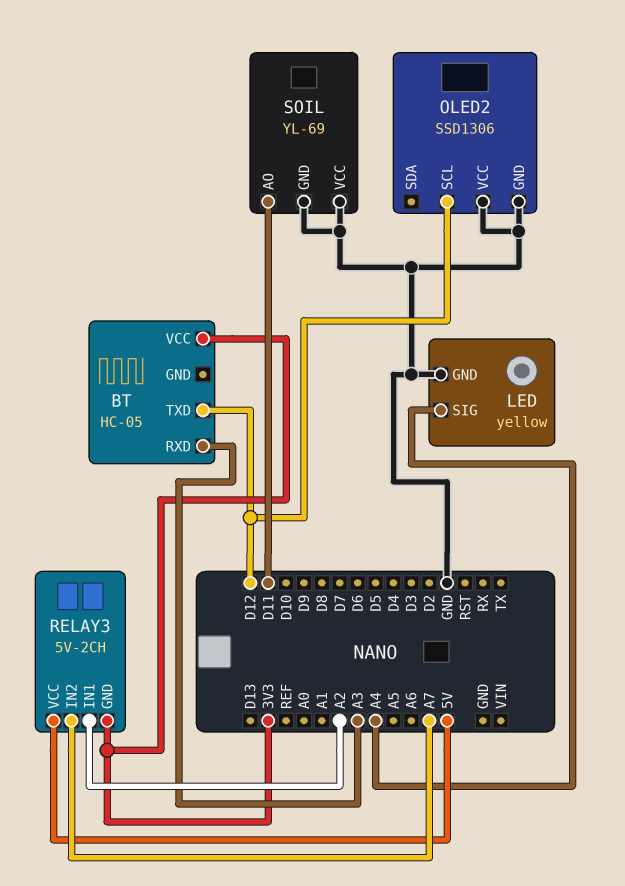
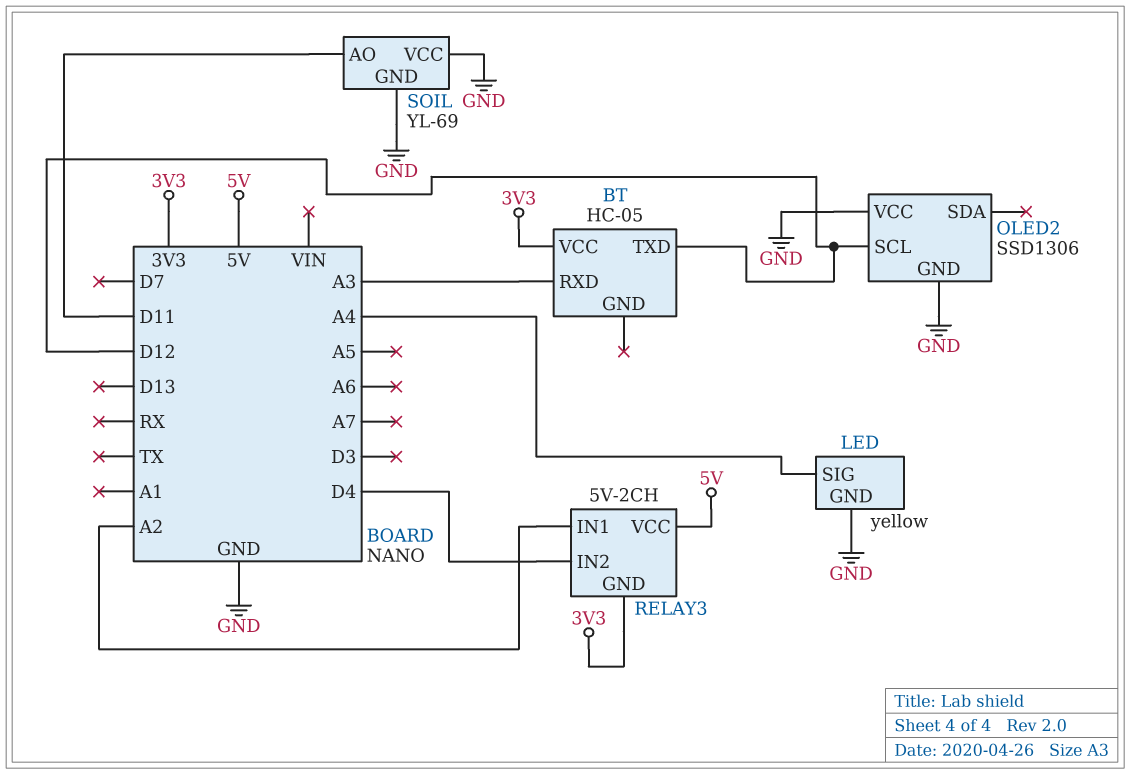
RELAY3 pin IN2: A7 -> D4

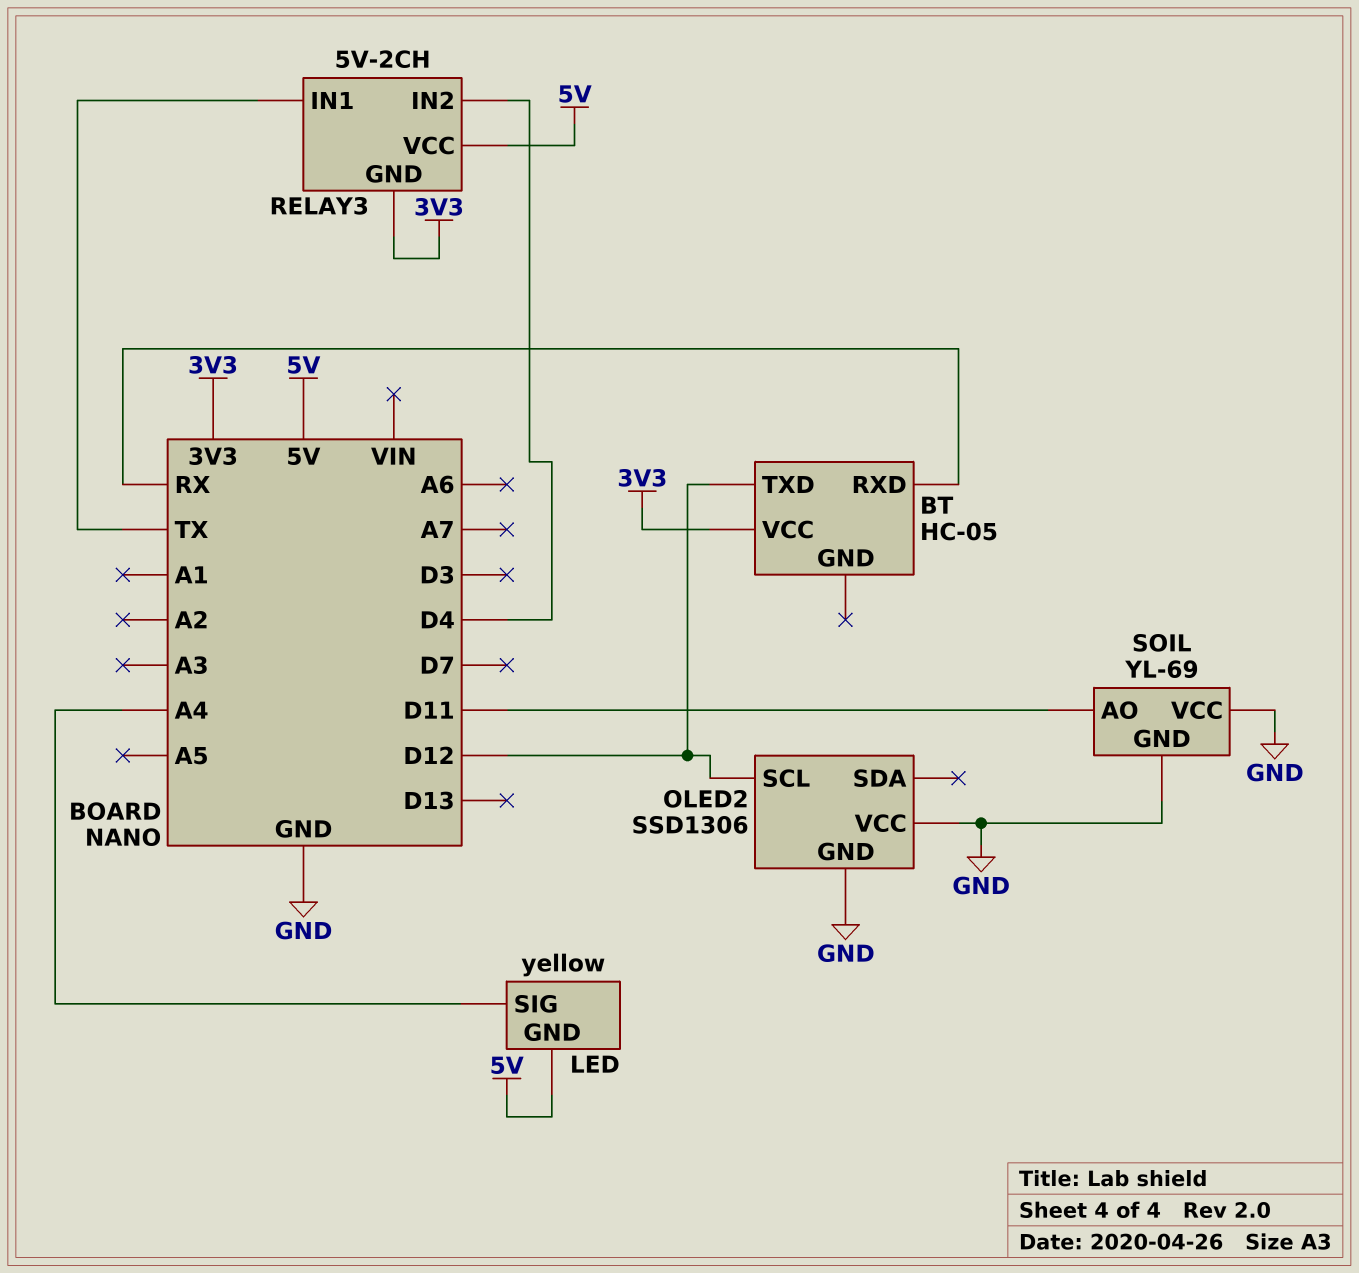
BT pin RXD: A3 -> RX
LED pin GND: GND -> 5V
RELAY3 pin IN1: A2 -> TX

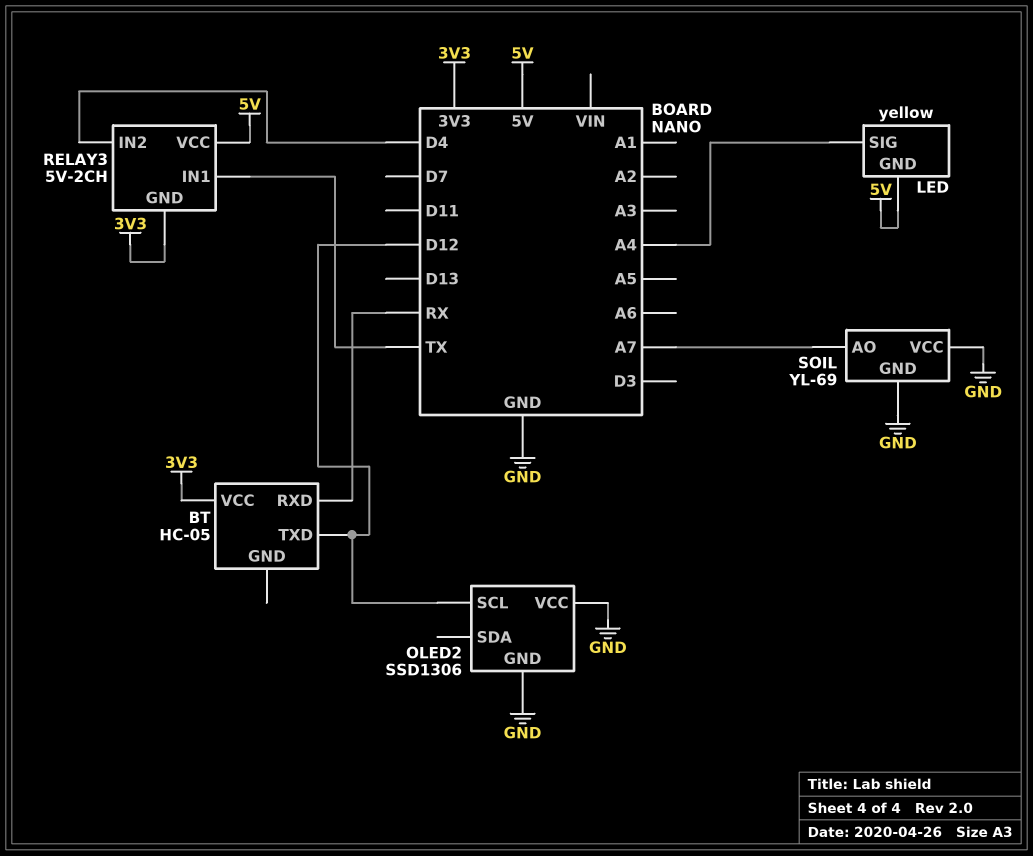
SOIL pin AO: D11 -> A7

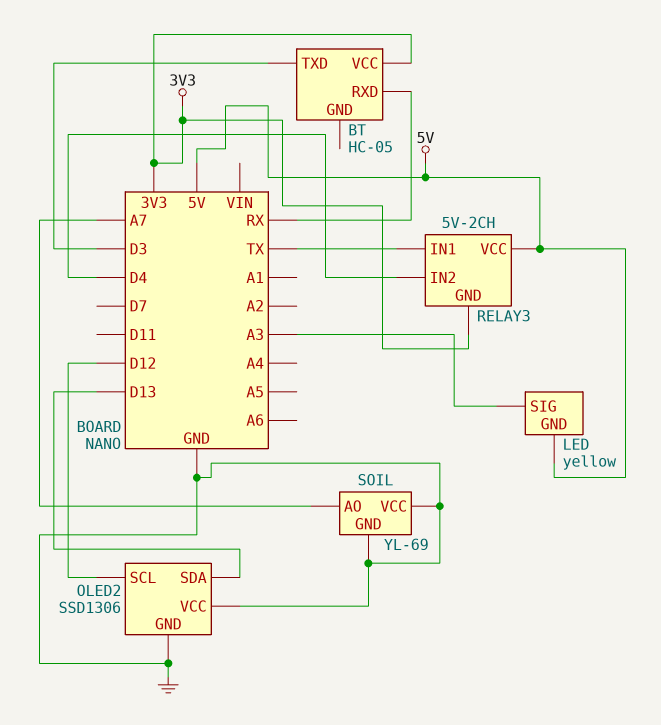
BT pin TXD: D12 -> D3
LED pin SIG: A4 -> A3
OLED2 pin SDA: none -> D13

